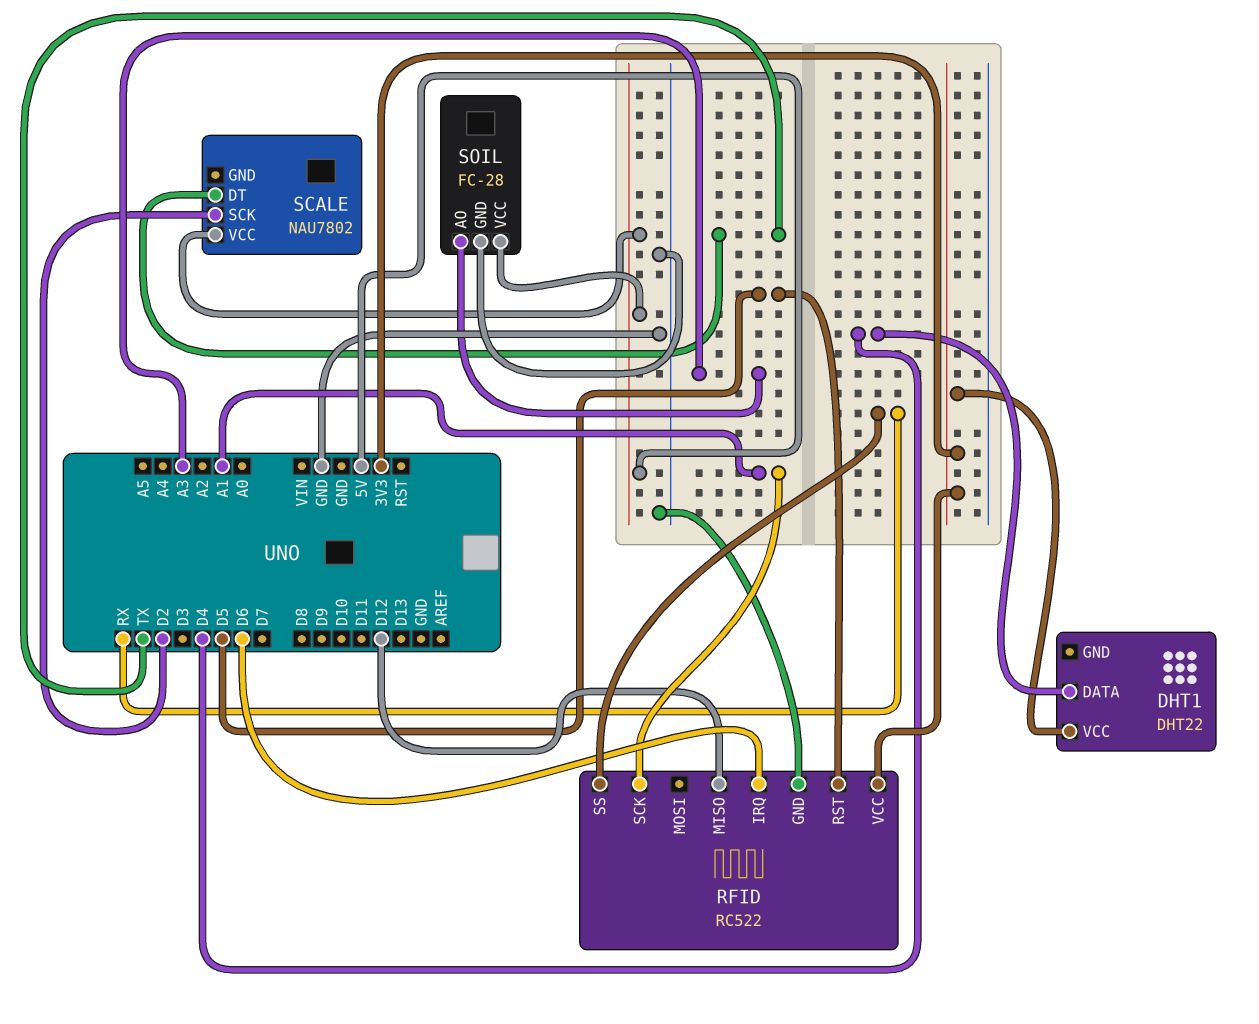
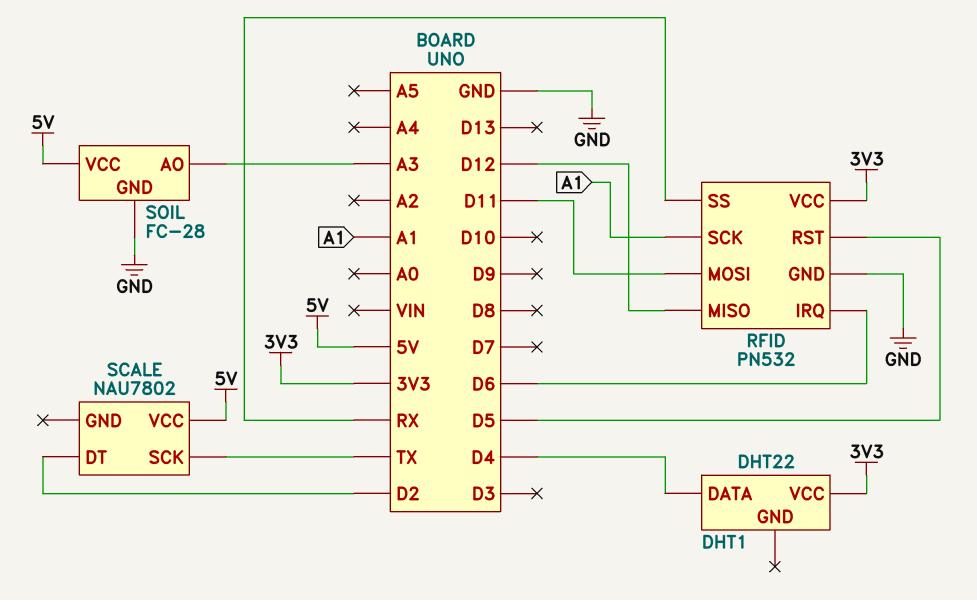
RFID: RC522 -> PN532
RFID pin MOSI: none -> D11
SCALE pin DT: TX -> D2
SCALE pin SCK: D2 -> TX

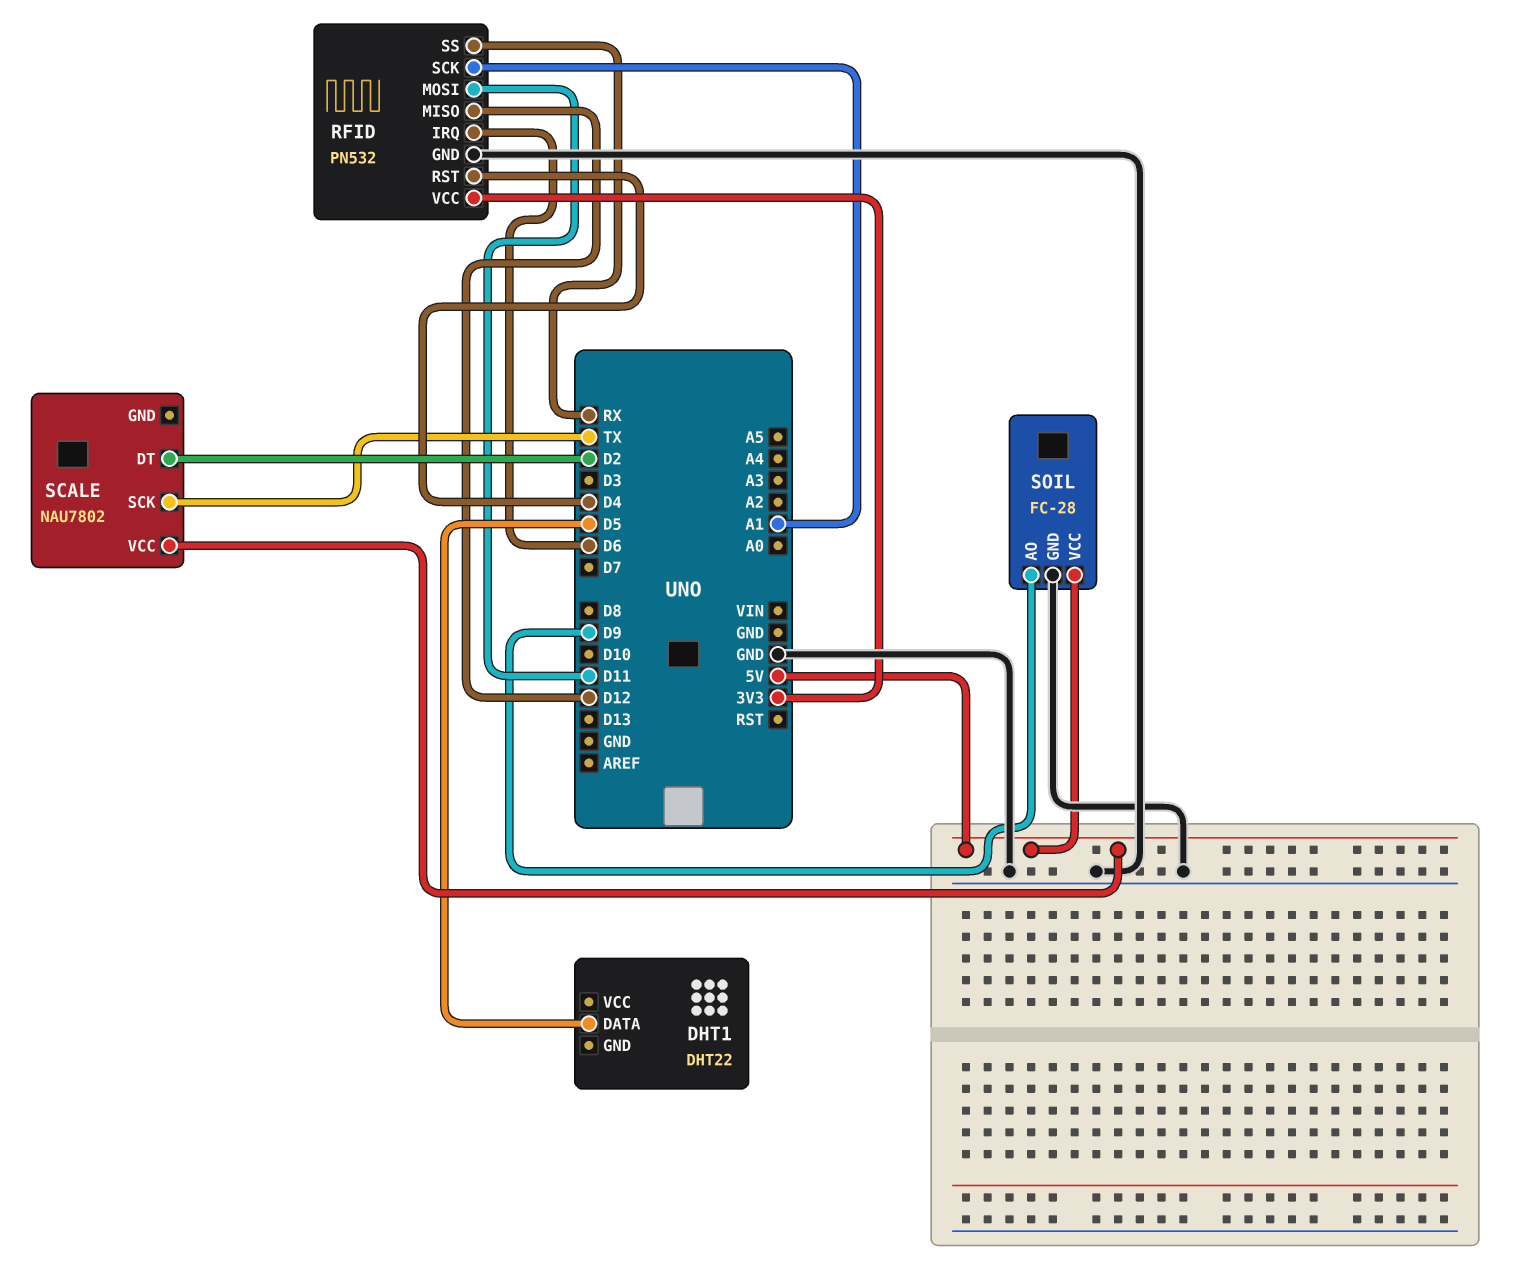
DHT1 pin DATA: D4 -> D5
DHT1 pin VCC: 3V3 -> none
RFID pin RST: D5 -> D4
SOIL pin AO: A3 -> D9

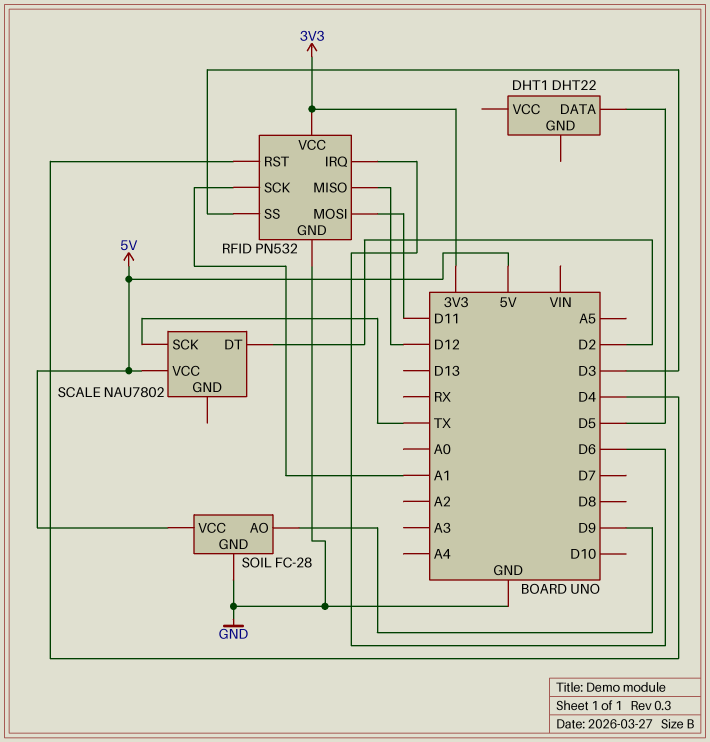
RFID pin SS: RX -> D3

